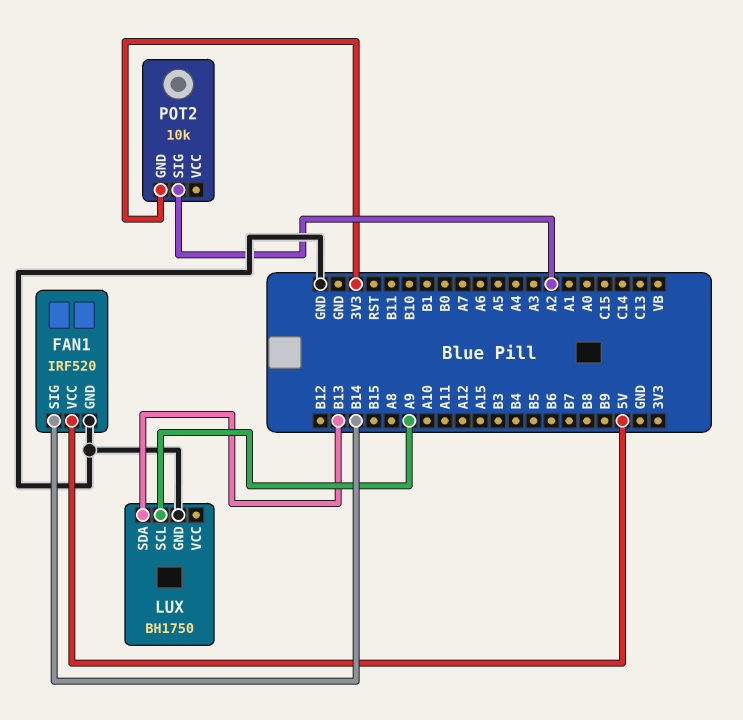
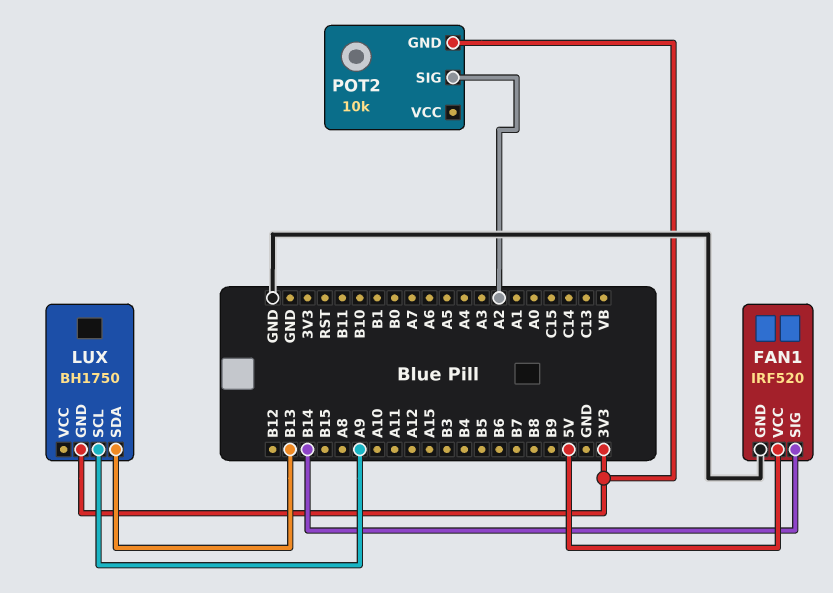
LUX pin GND: GND -> 3V3

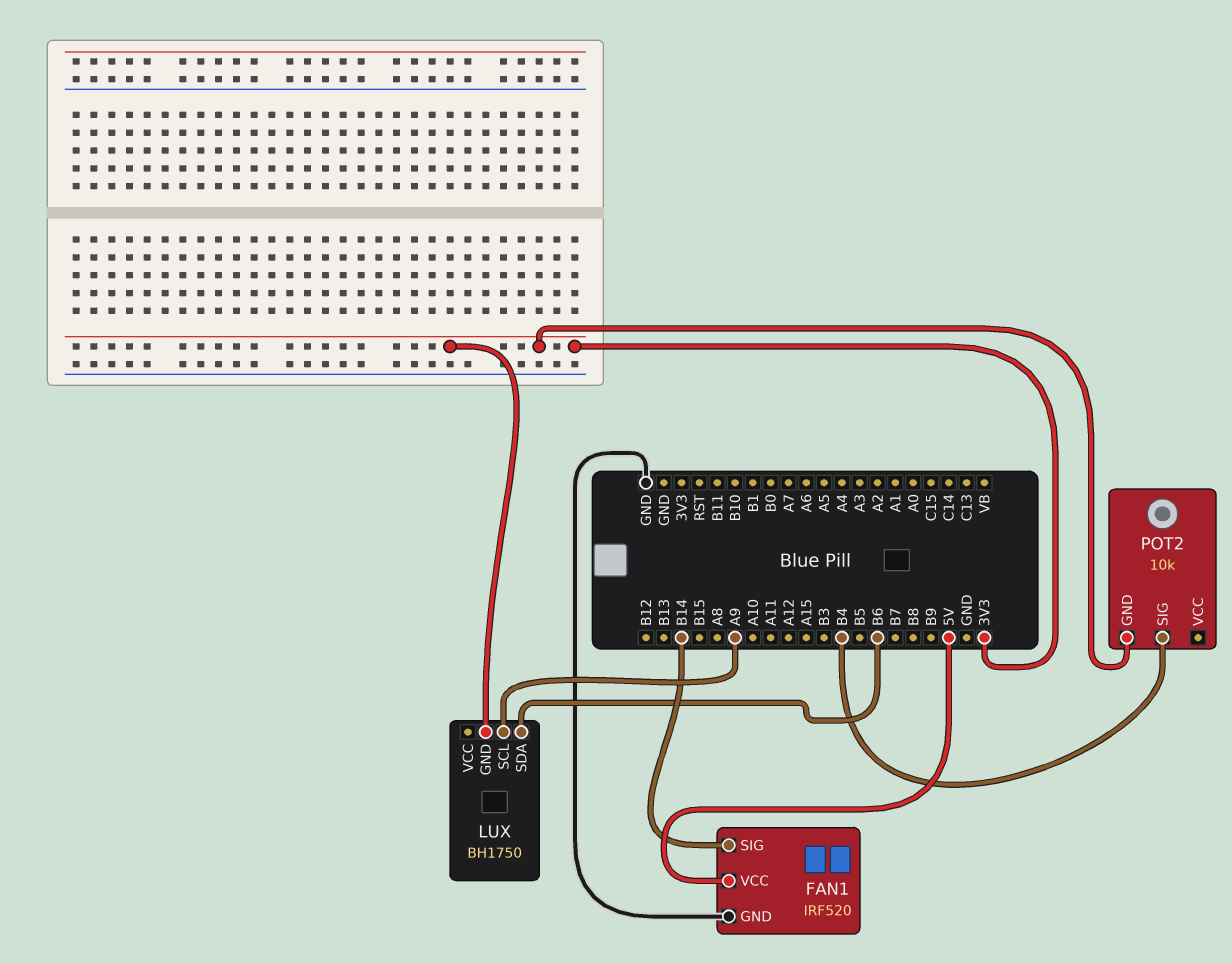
LUX pin SDA: B13 -> B6
POT2 pin SIG: A2 -> B4

